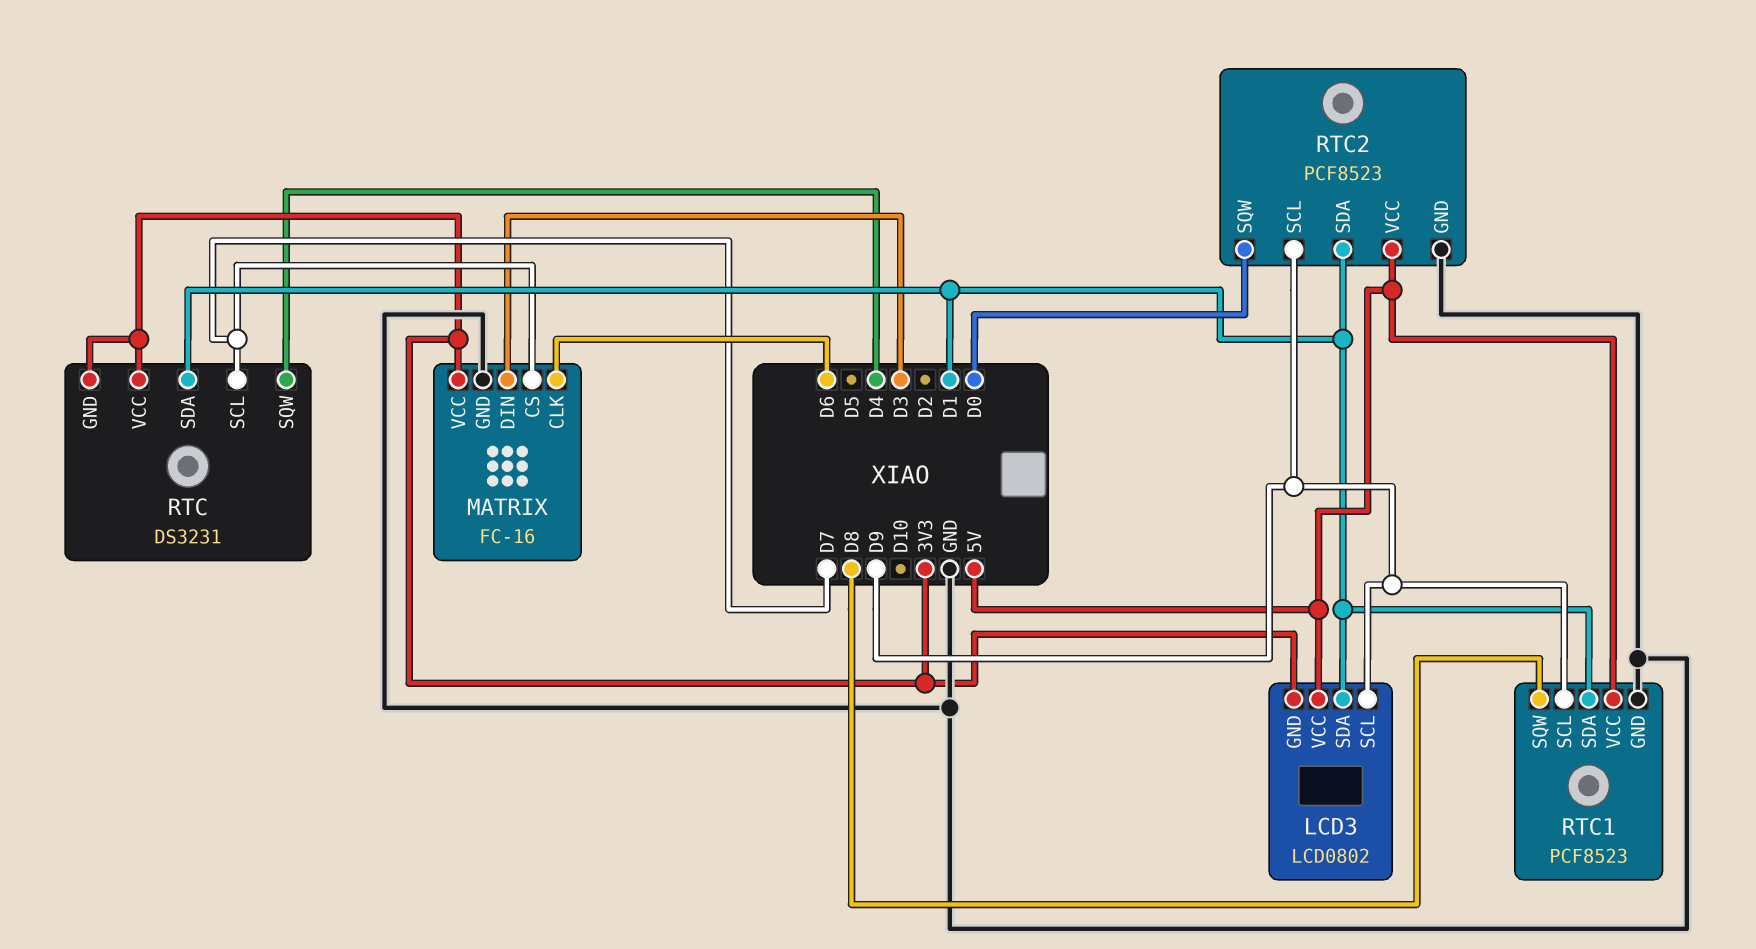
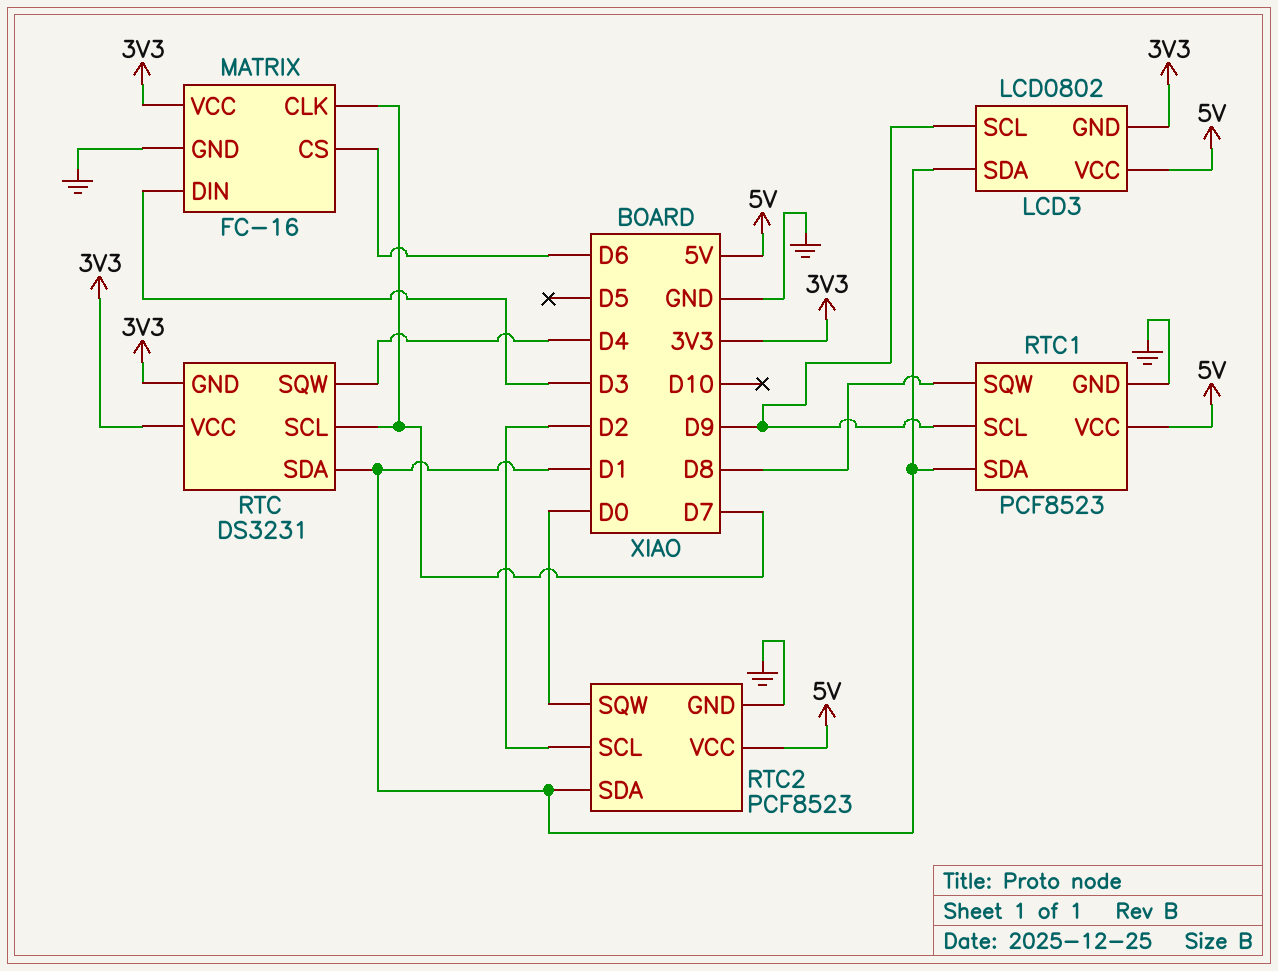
MATRIX pin CLK: D6 -> D7
MATRIX pin CS: D7 -> D6
RTC2 pin SCL: D9 -> D2

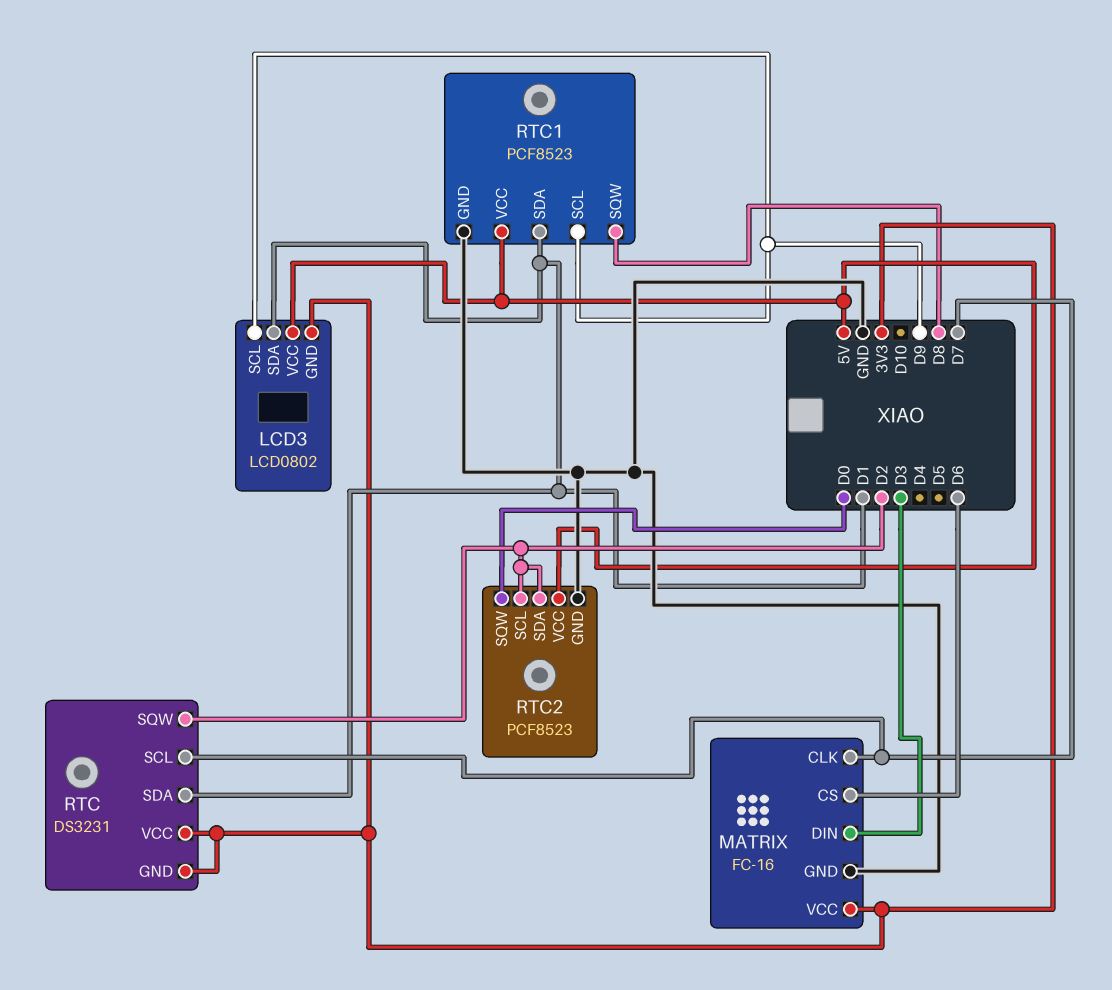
RTC pin SQW: D4 -> D2
RTC2 pin SDA: D1 -> D2

